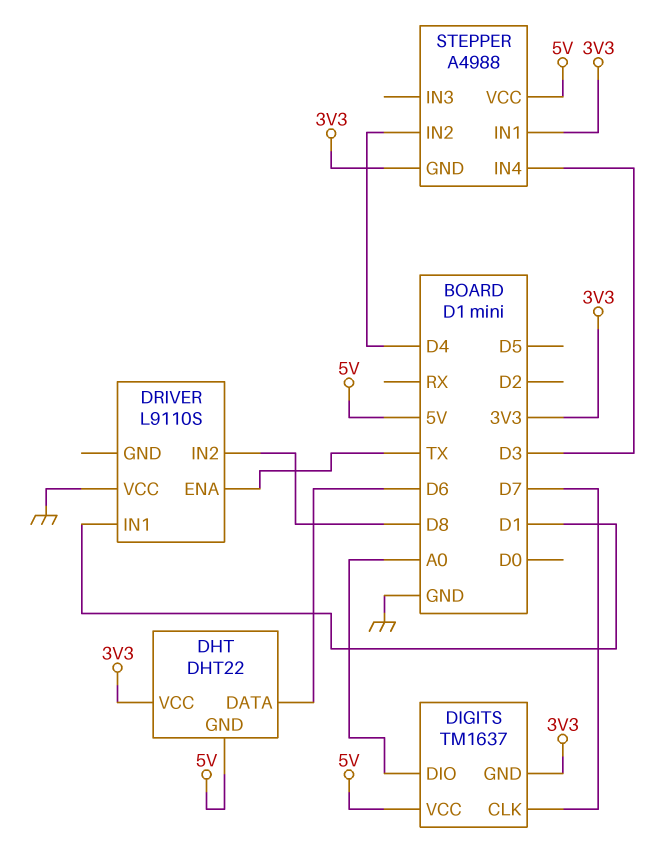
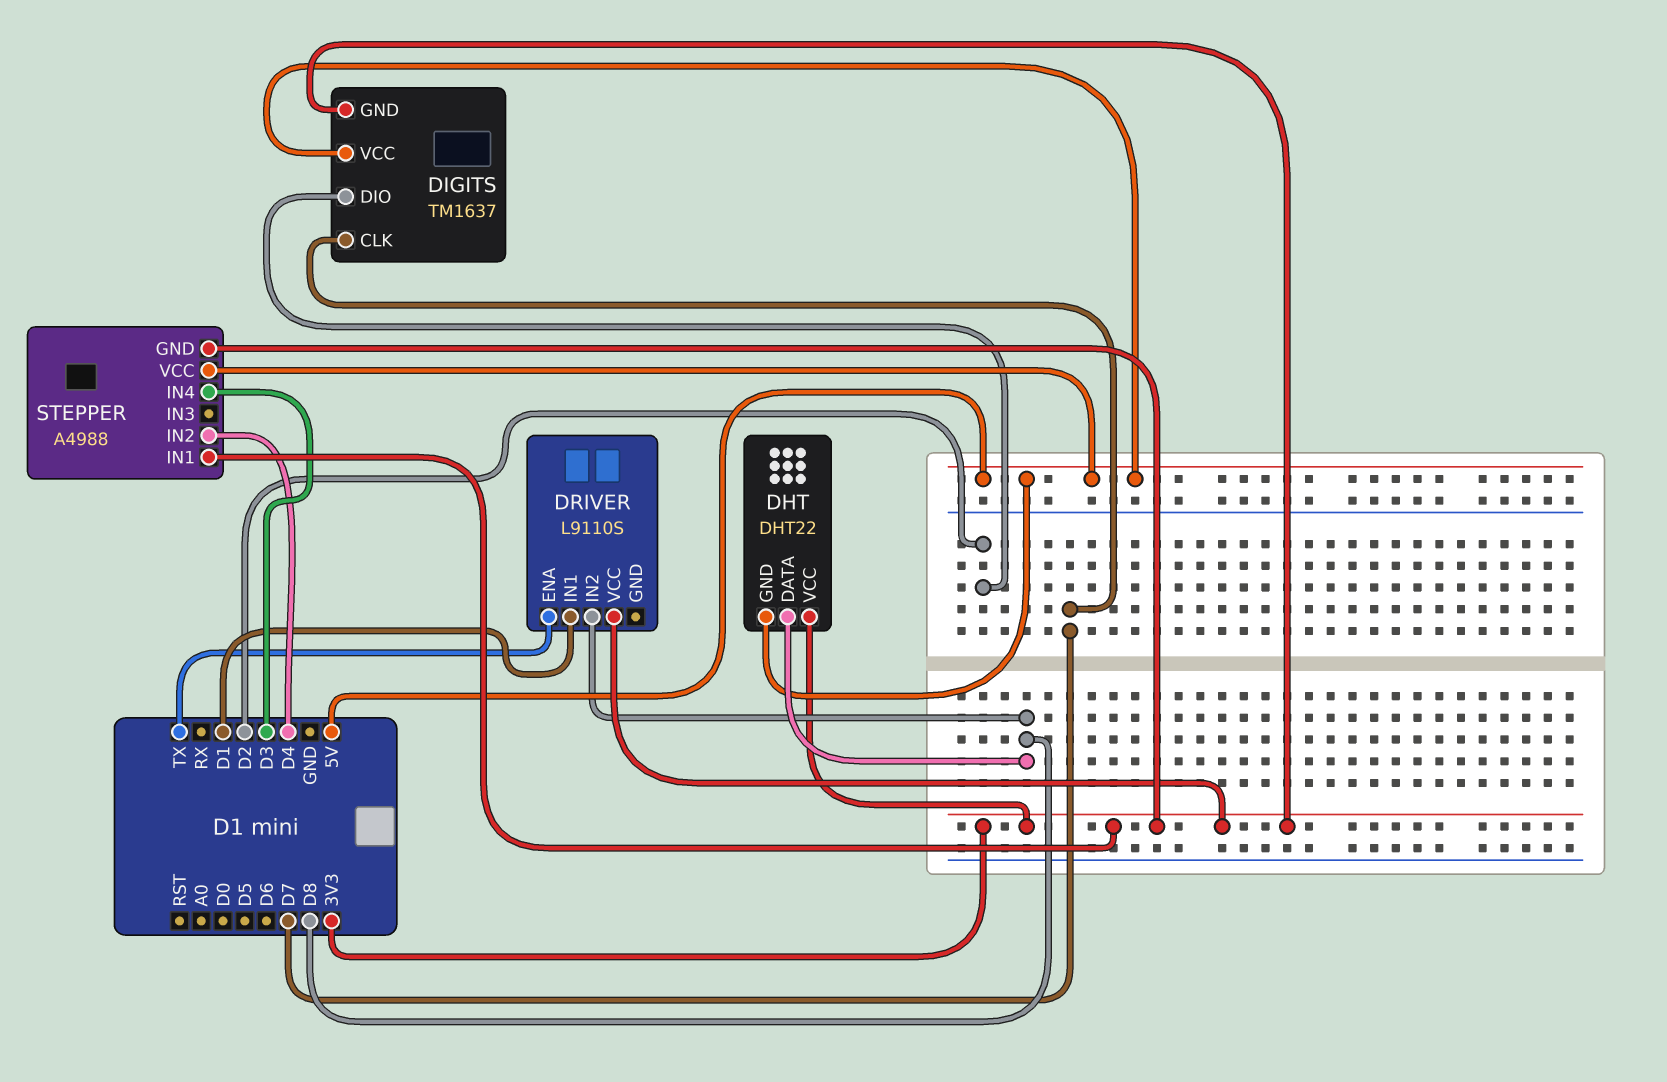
DHT pin DATA: D6 -> D8
DIGITS pin DIO: A0 -> D2
DRIVER pin VCC: GND -> 3V3

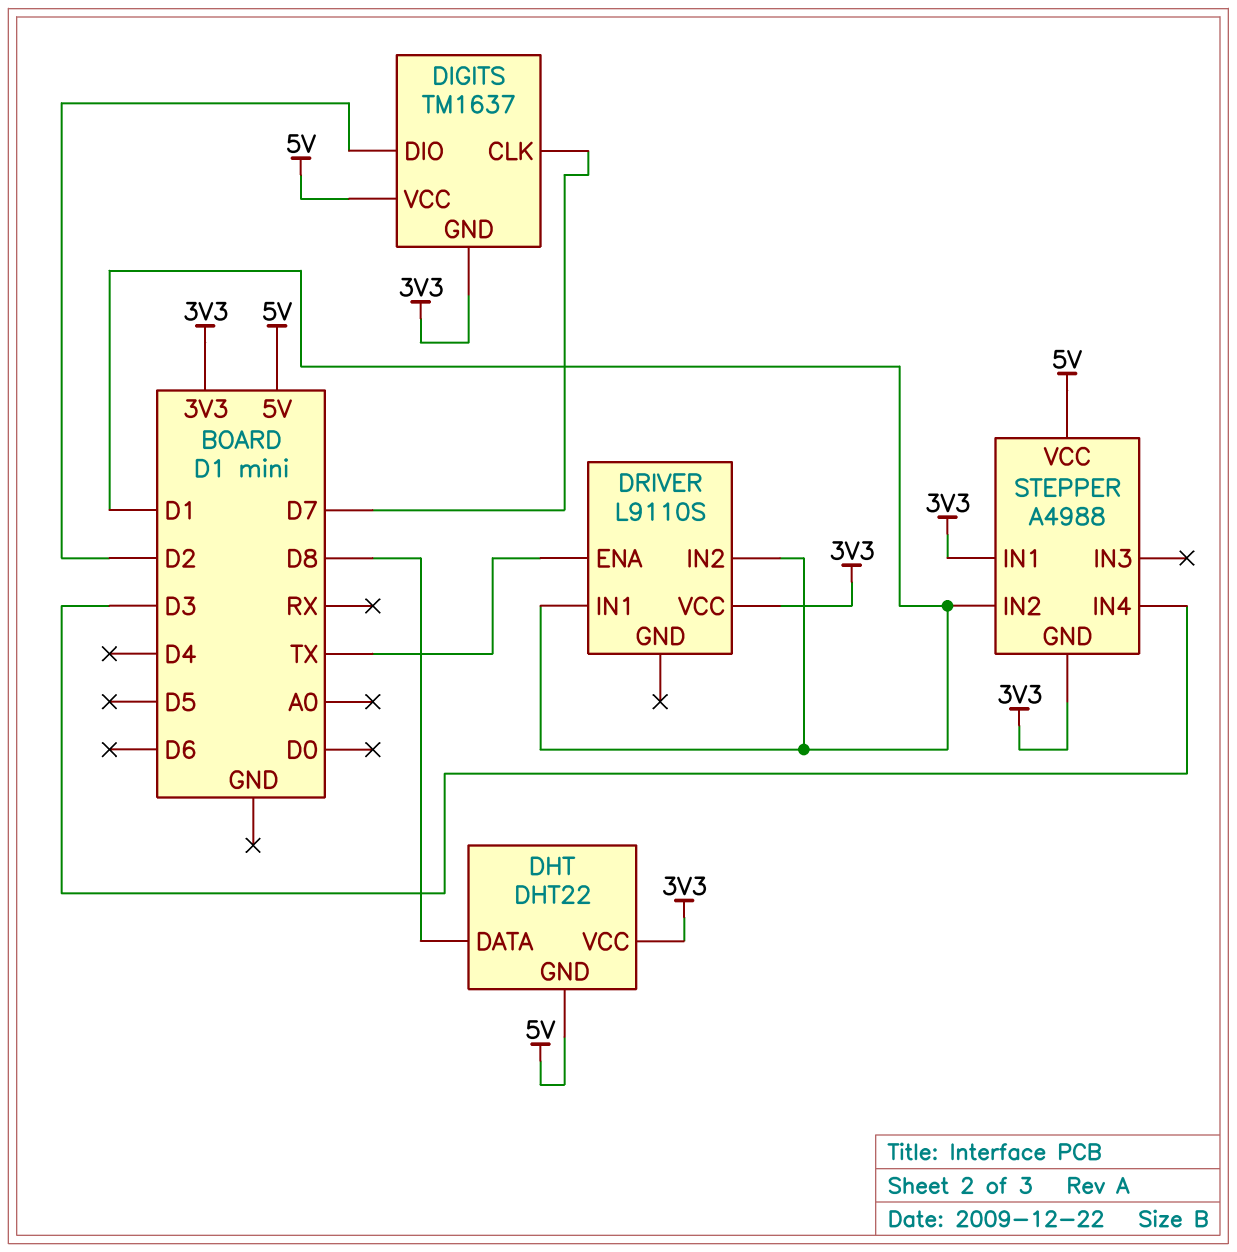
DRIVER pin IN2: D8 -> D1
STEPPER pin IN2: D4 -> D1

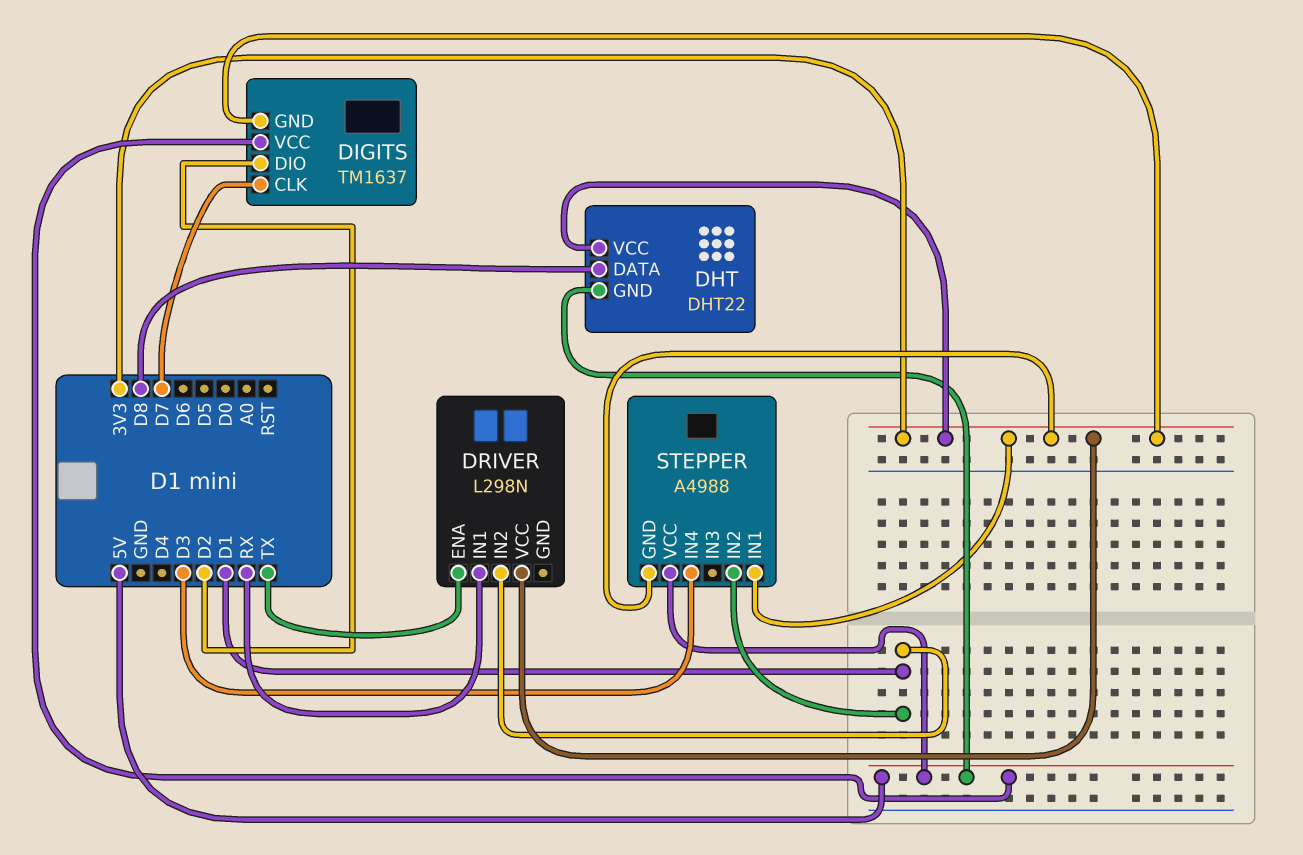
DRIVER: L9110S -> L298N
DRIVER pin IN1: D1 -> RX

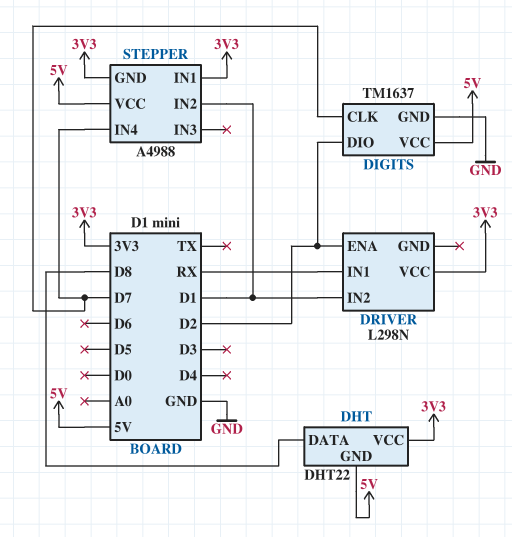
DIGITS pin GND: 3V3 -> GND
DRIVER pin ENA: TX -> D2
STEPPER pin IN4: D3 -> D7

